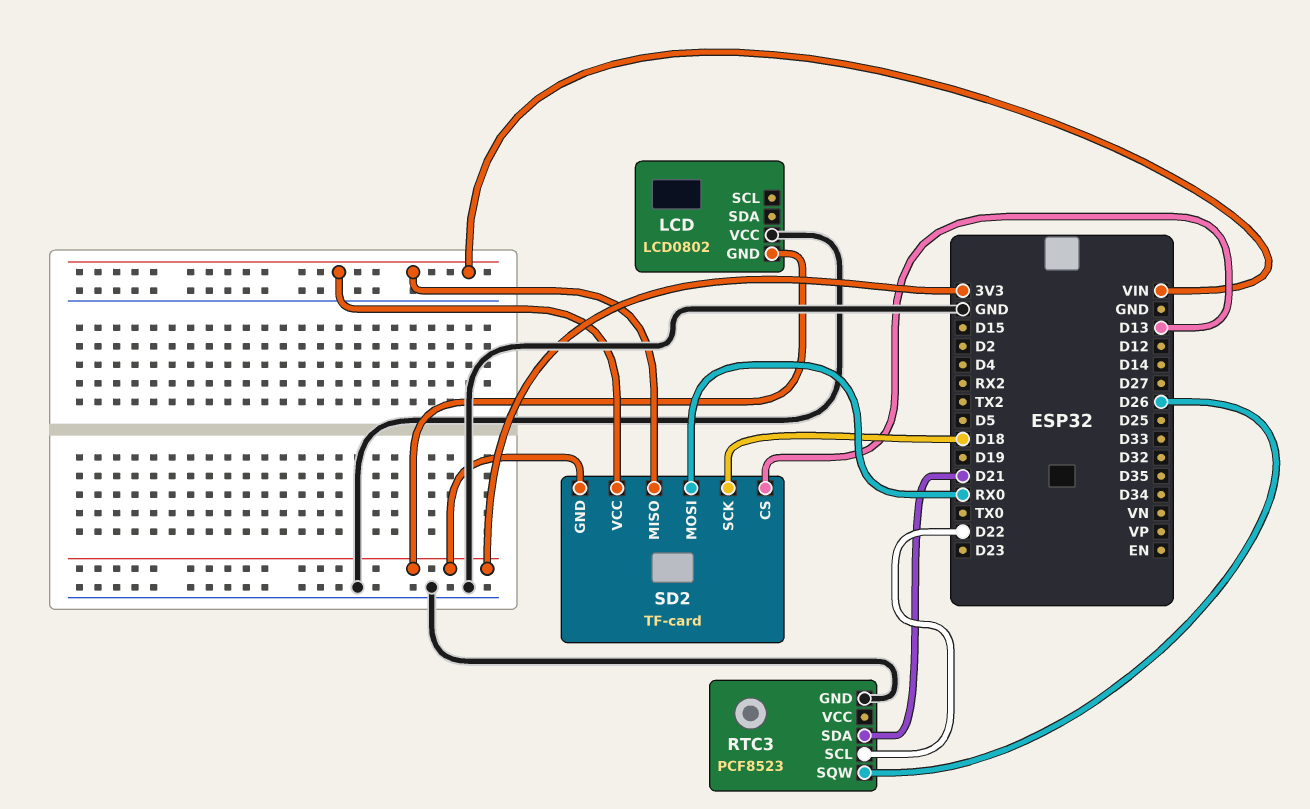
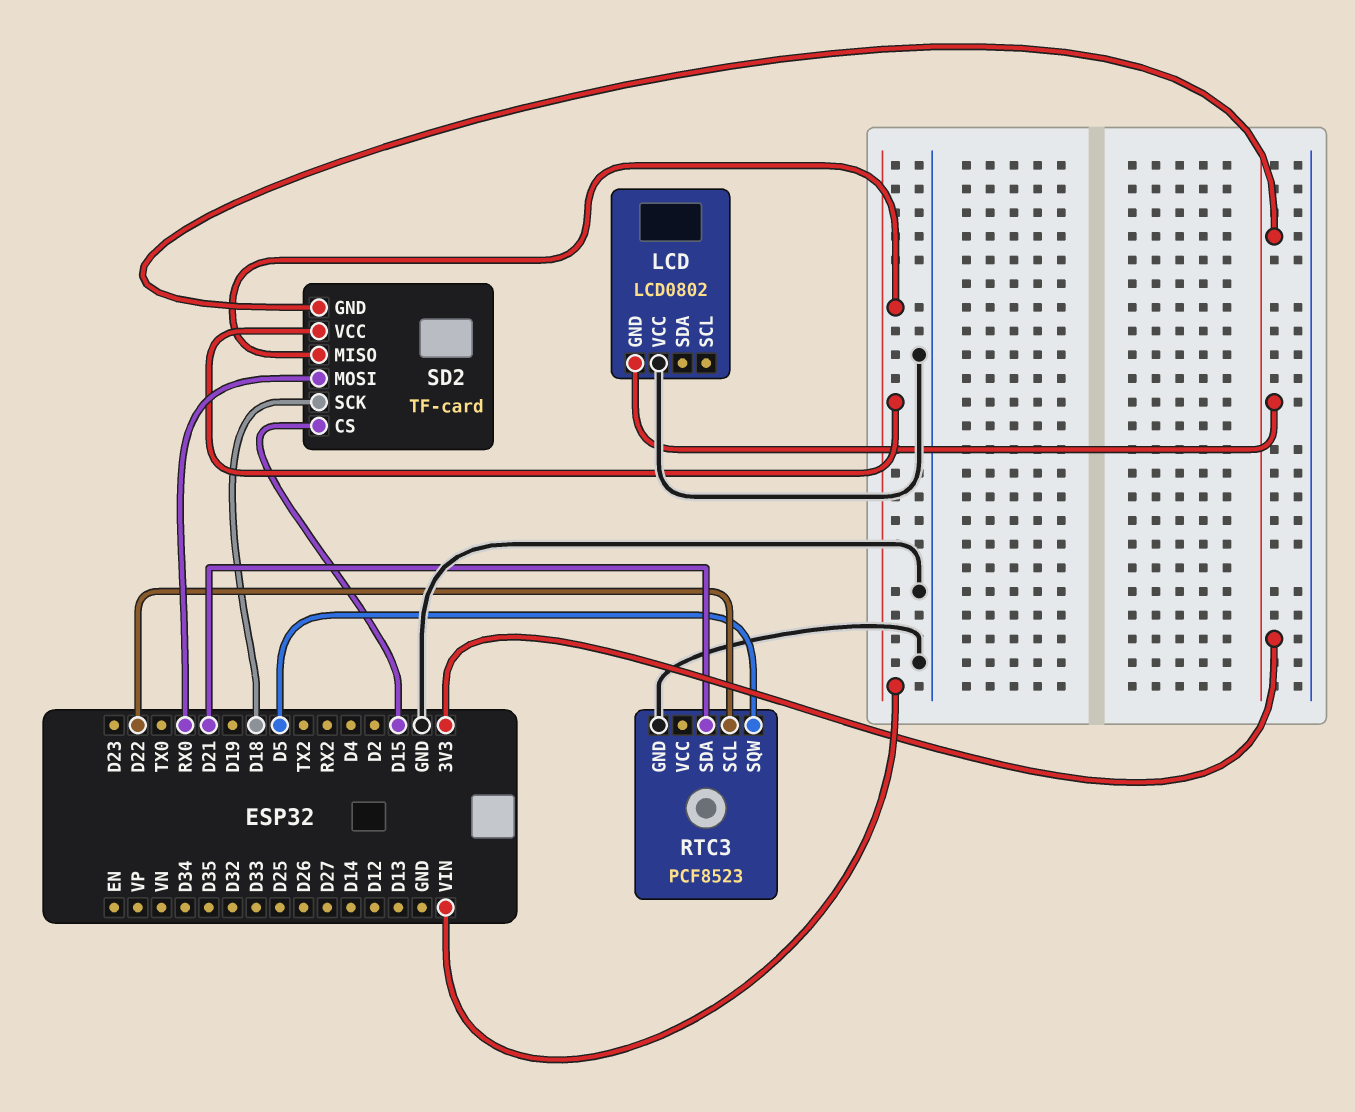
RTC3 pin SQW: D26 -> D5
SD2 pin CS: D13 -> D15

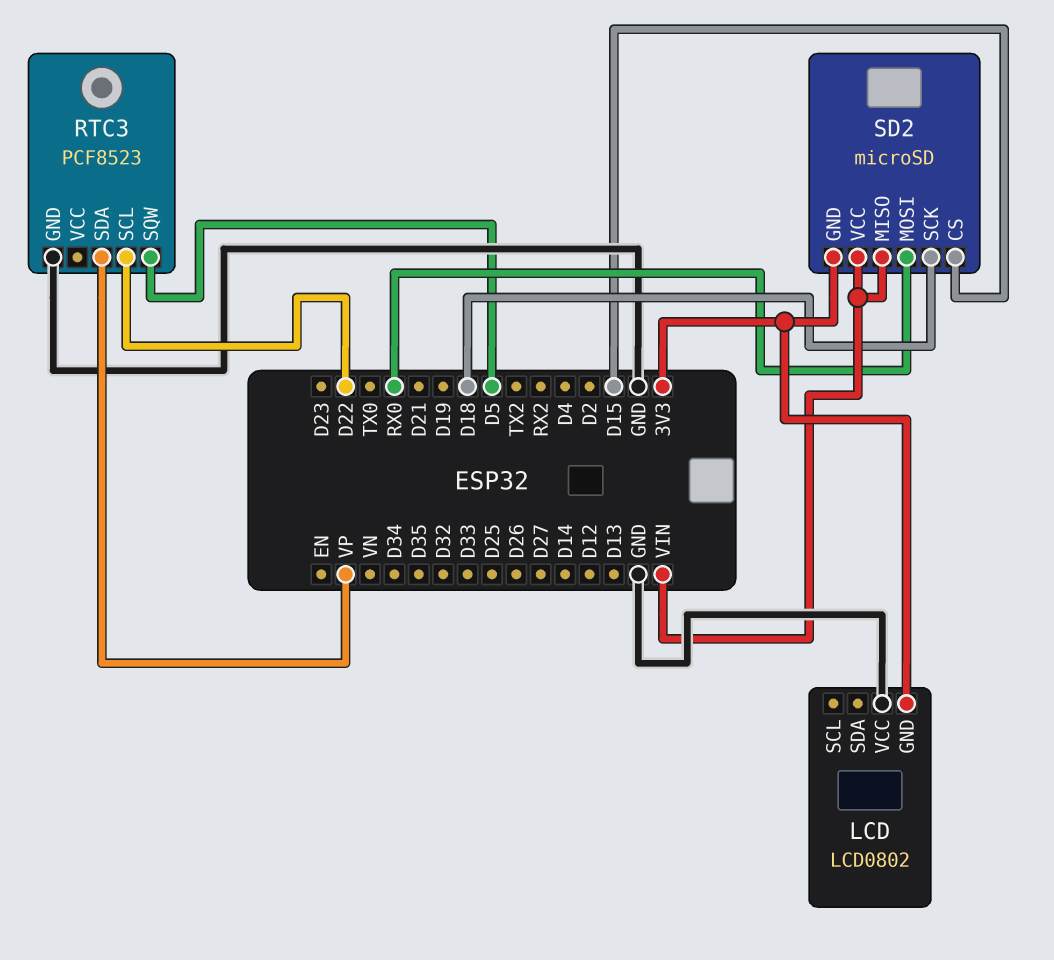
RTC3 pin SDA: D21 -> VP
SD2: TF-card -> microSD

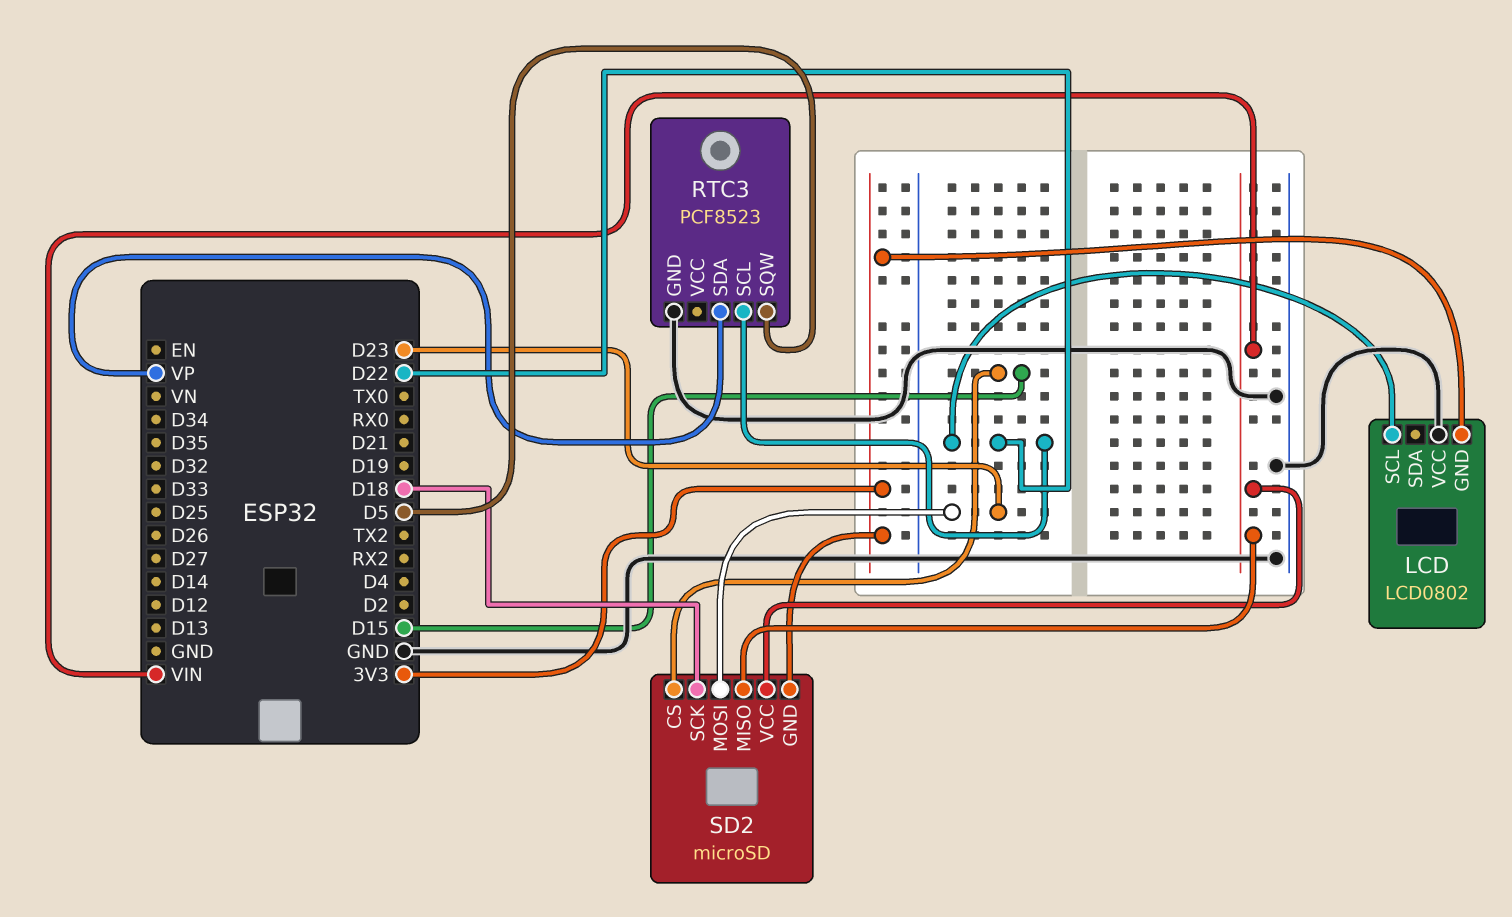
LCD pin SCL: none -> D22
SD2 pin MOSI: RX0 -> D23

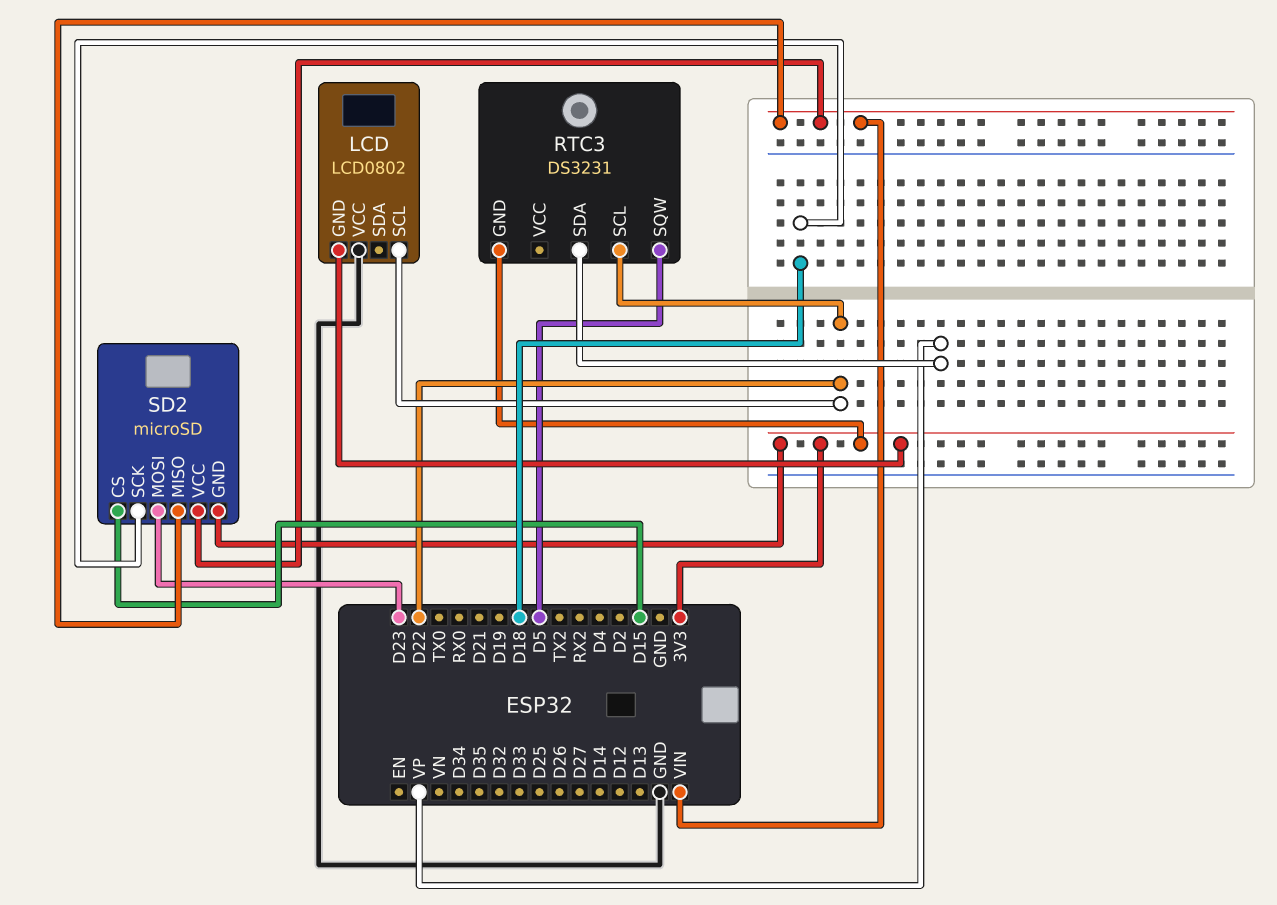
RTC3: PCF8523 -> DS3231
RTC3 pin GND: GND -> 3V3

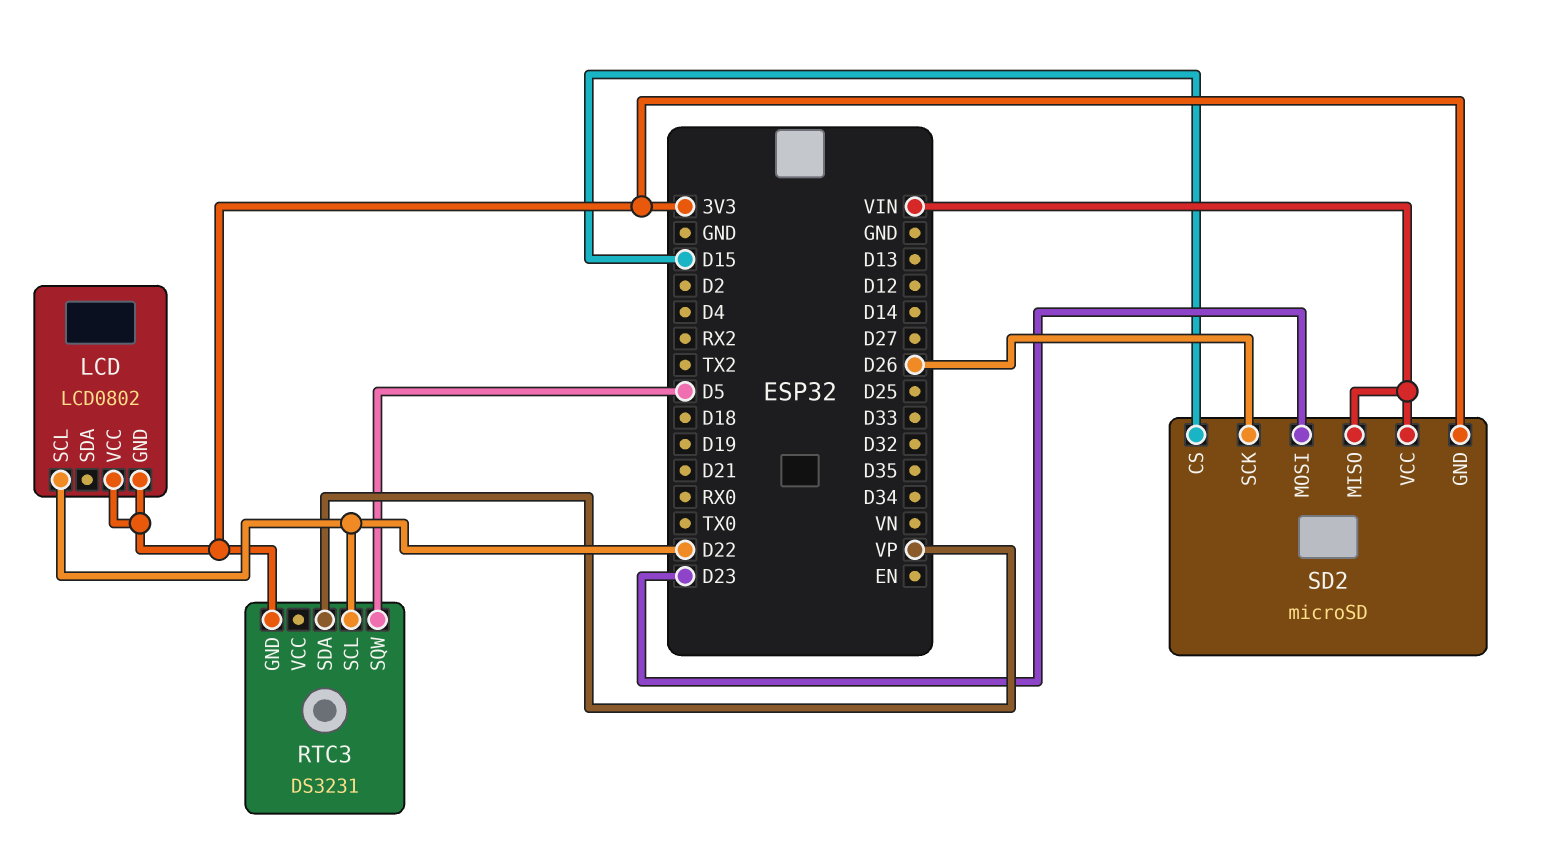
LCD pin VCC: GND -> 3V3
SD2 pin SCK: D18 -> D26

